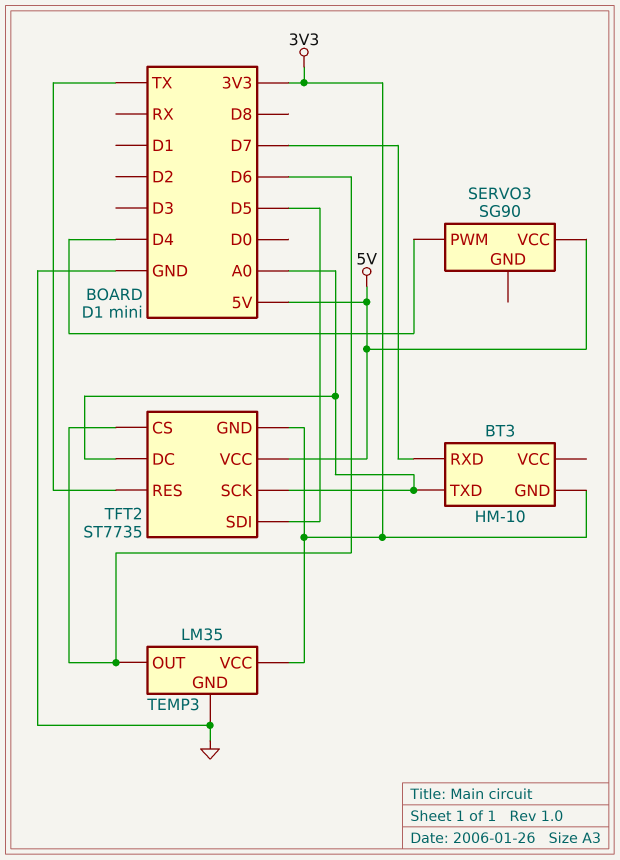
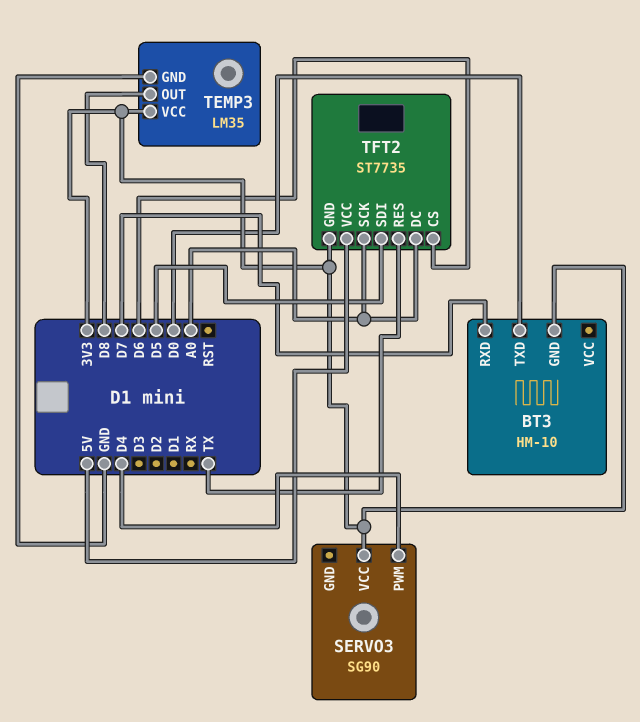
BT3 pin TXD: A0 -> D0
SERVO3 pin VCC: 5V -> 3V3
TEMP3 pin OUT: D6 -> D8

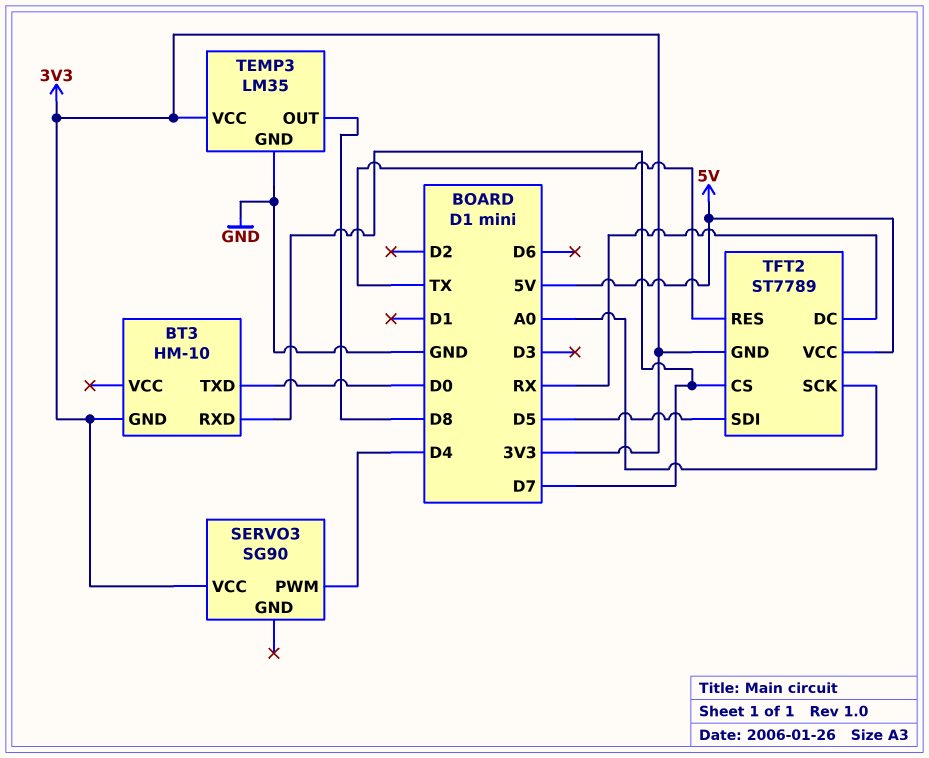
TFT2: ST7735 -> ST7789
TFT2 pin CS: D6 -> D7
TFT2 pin DC: A0 -> RX

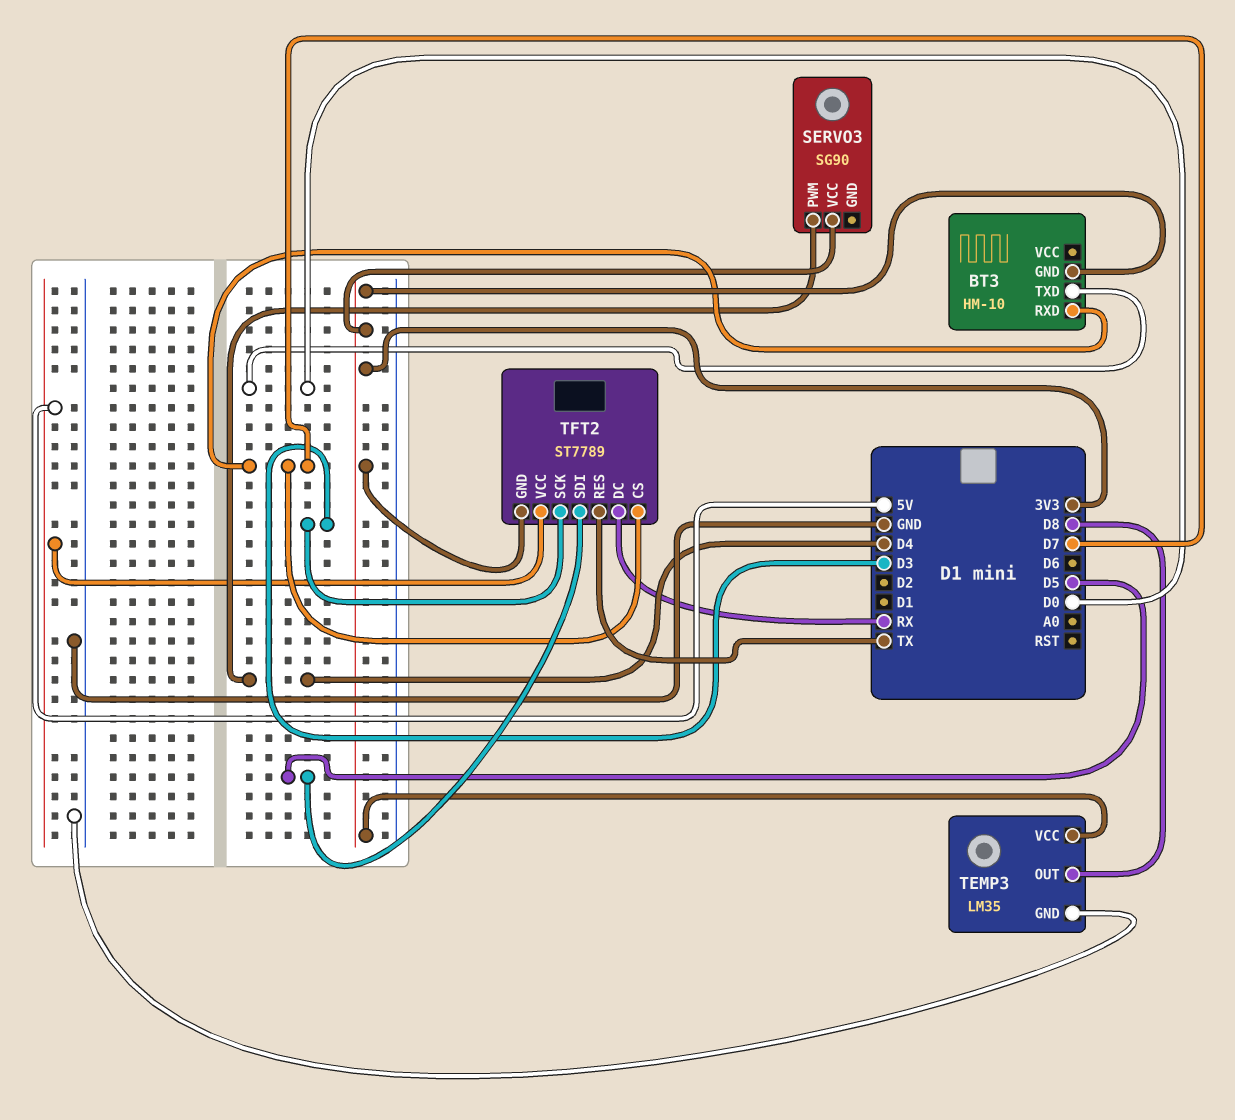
TFT2 pin SCK: A0 -> D3

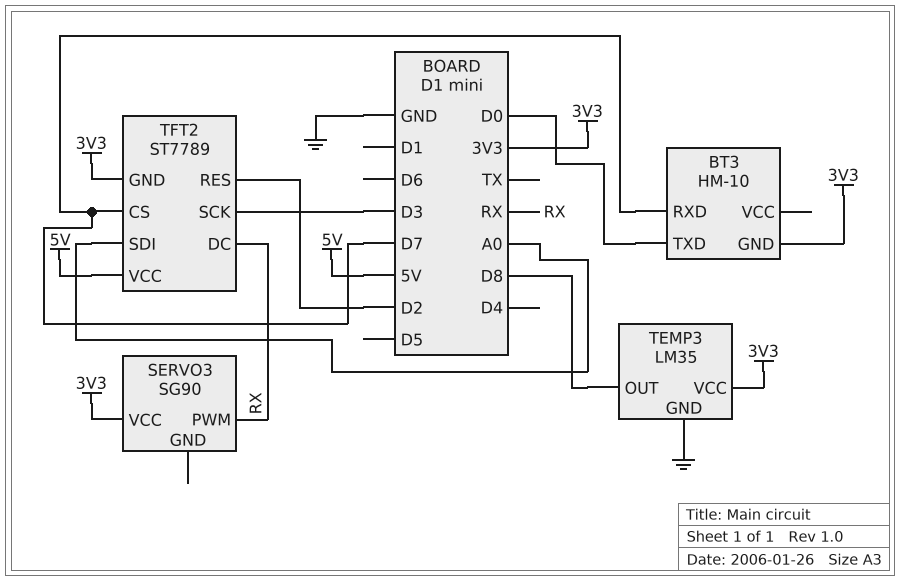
SERVO3 pin PWM: D4 -> RX
TFT2 pin RES: TX -> D2
TFT2 pin SDI: D5 -> A0

